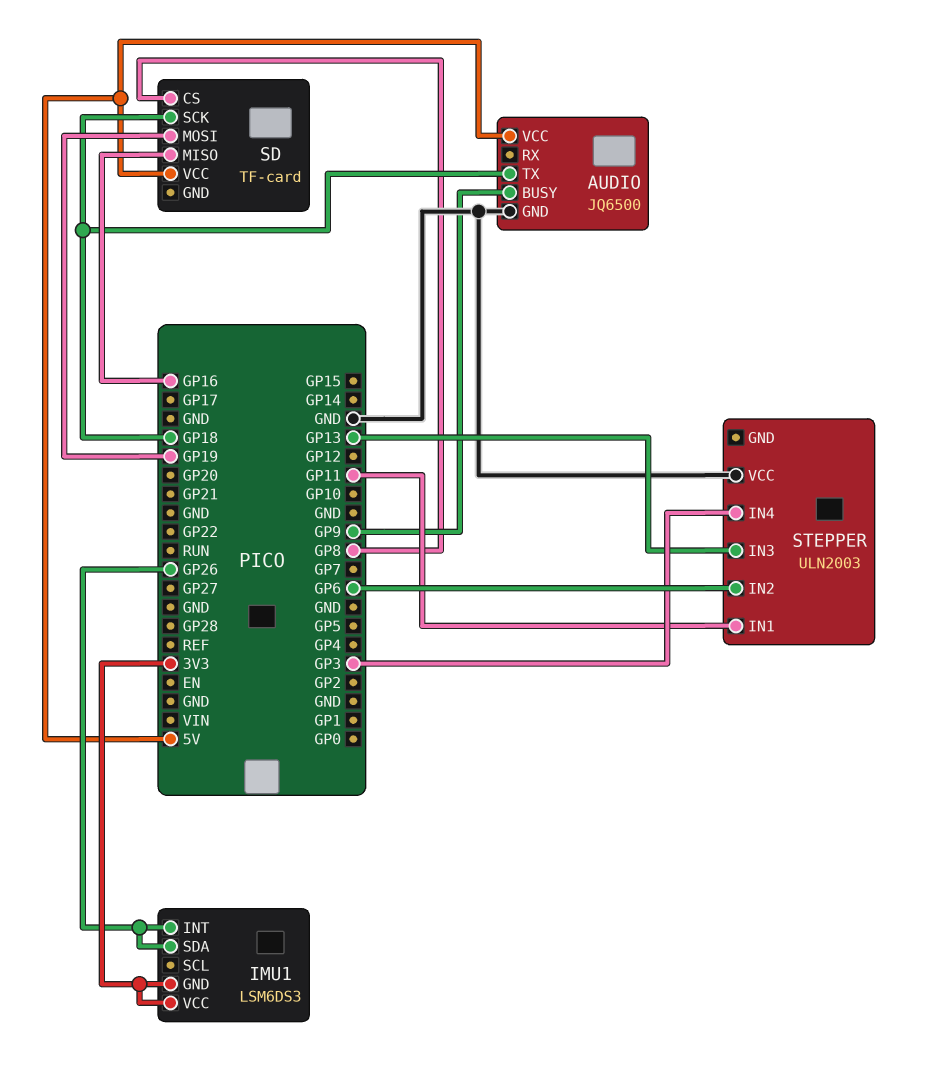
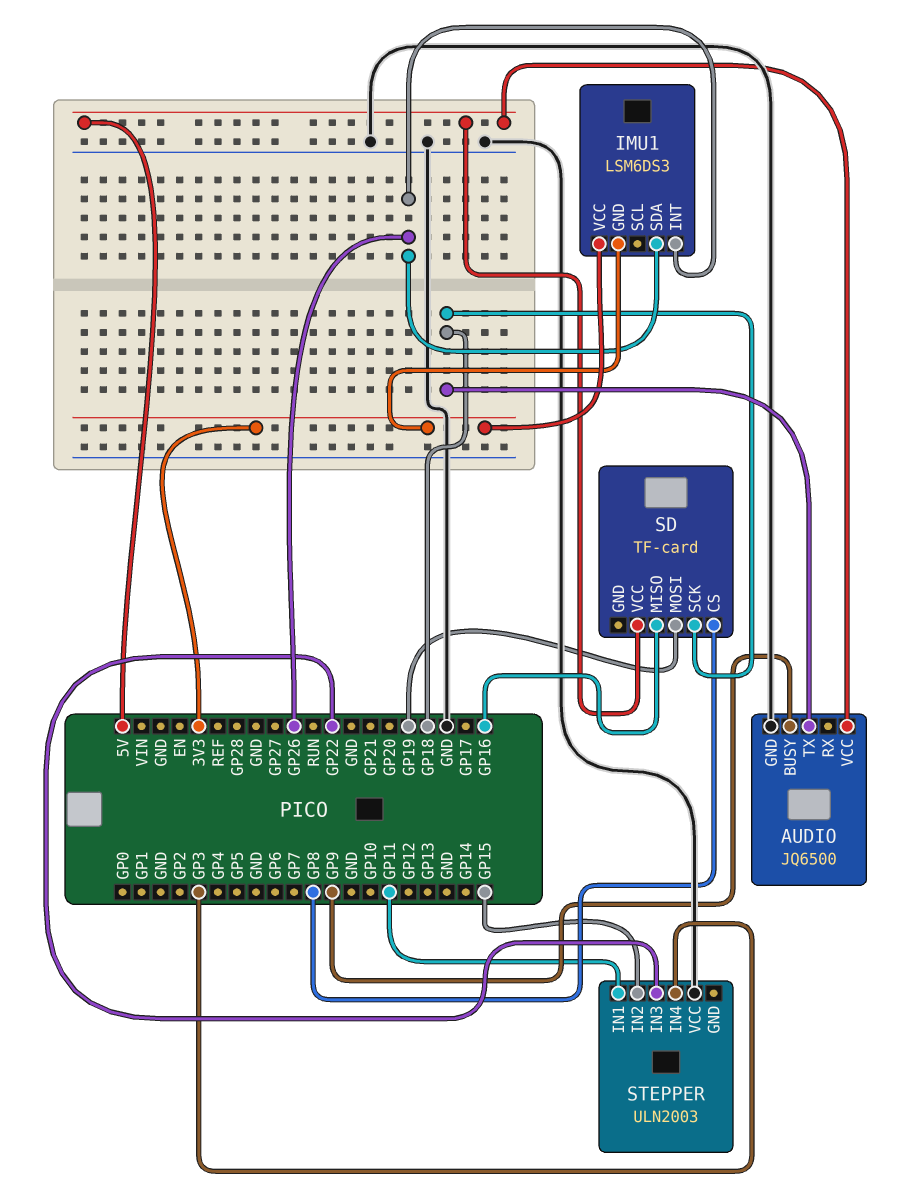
STEPPER pin IN2: GP6 -> GP15
STEPPER pin IN3: GP13 -> GP22

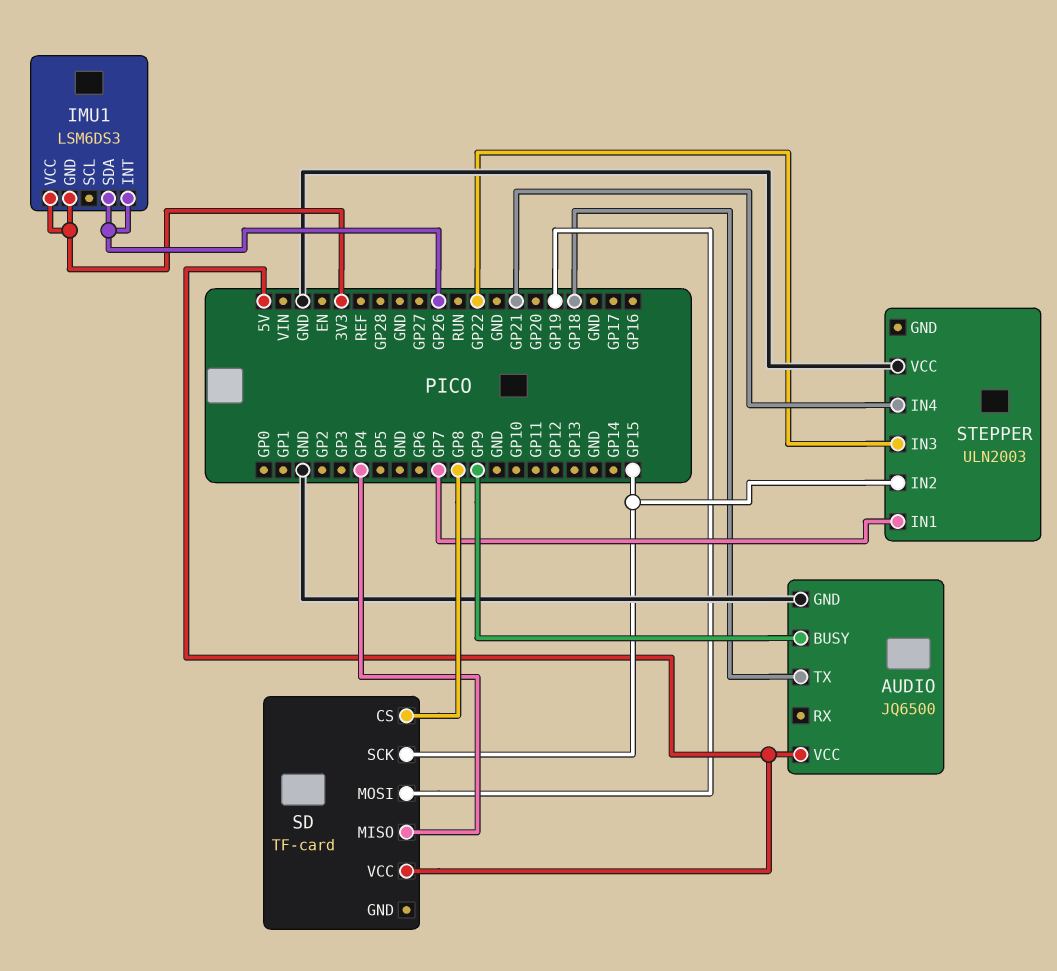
SD pin MISO: GP16 -> GP4
SD pin SCK: GP18 -> GP15
STEPPER pin IN1: GP11 -> GP7
STEPPER pin IN4: GP3 -> GP21

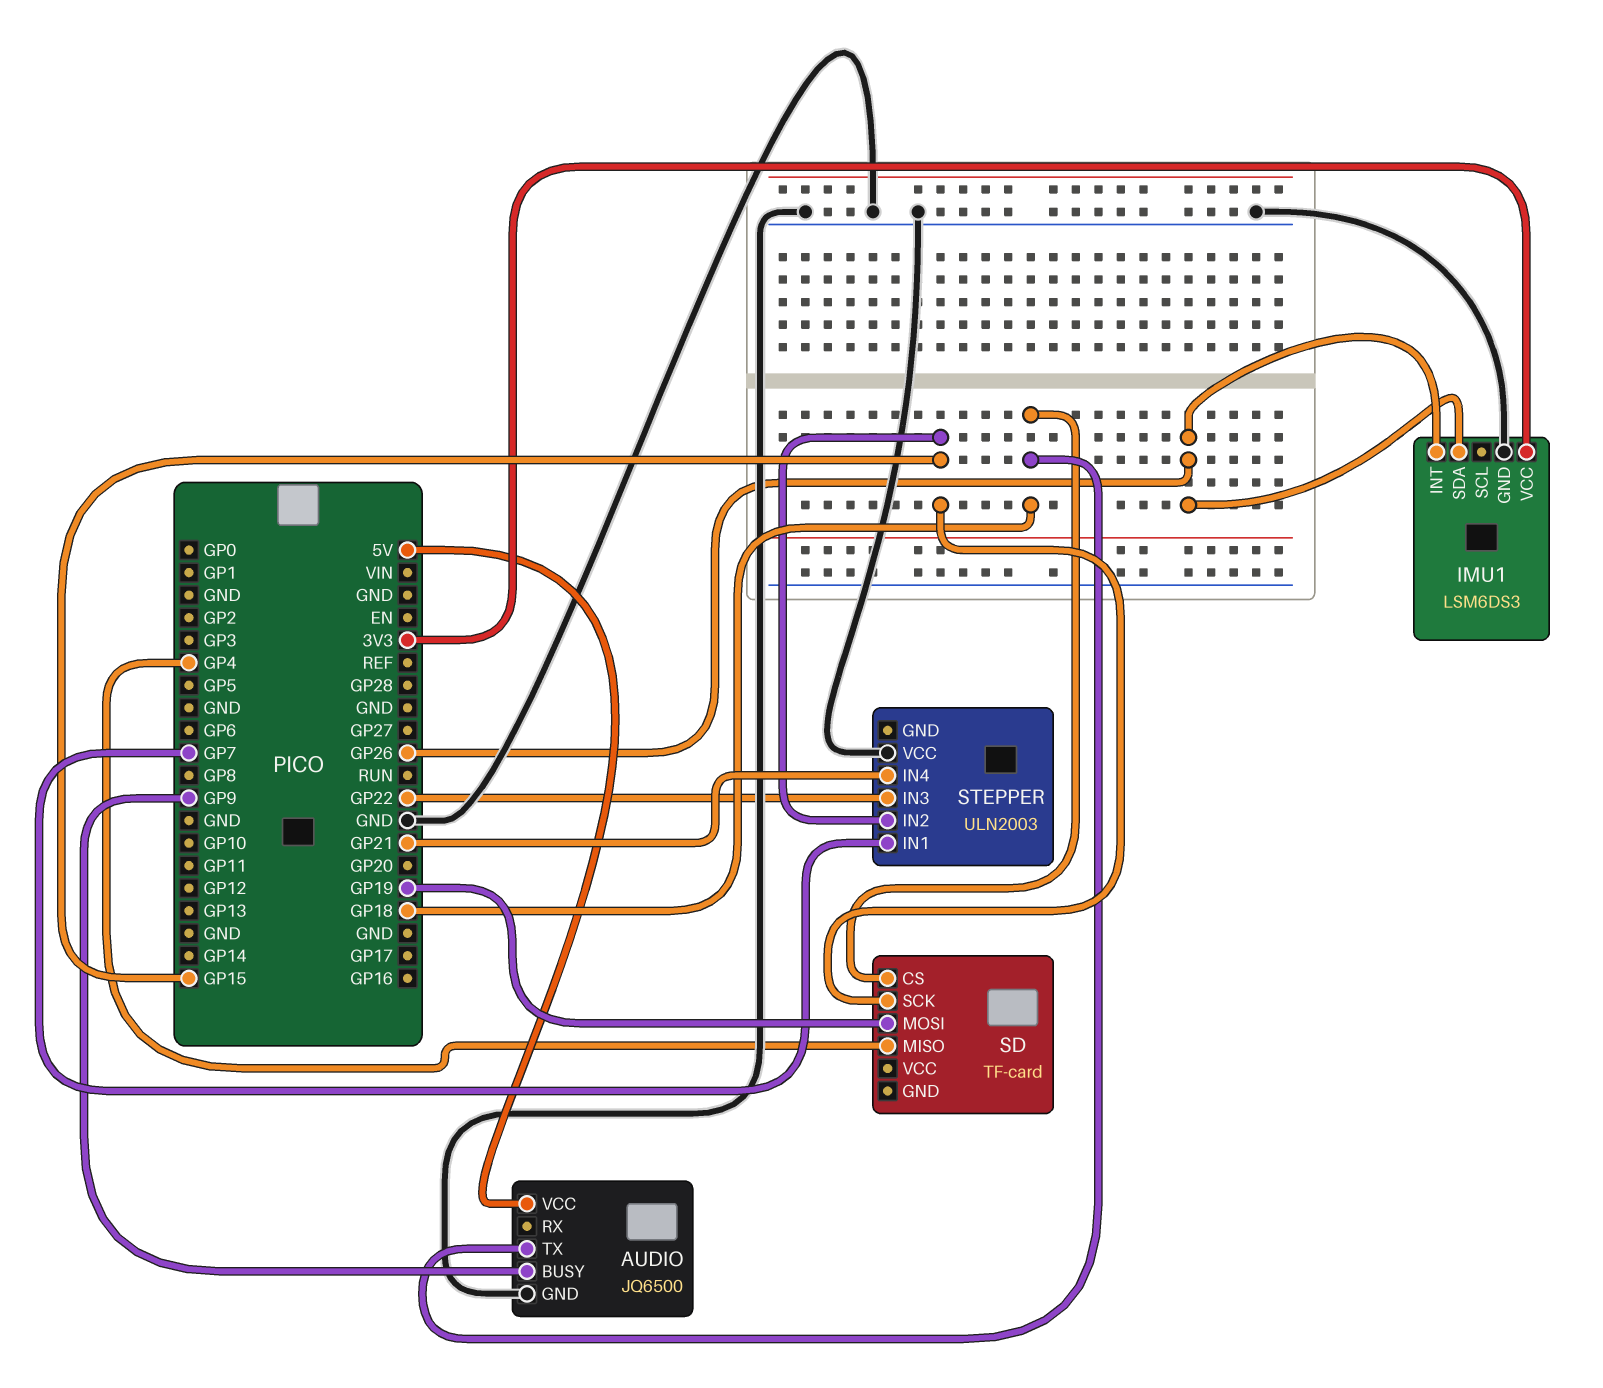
IMU1 pin GND: 3V3 -> GND
SD pin CS: GP8 -> GP18
SD pin VCC: 5V -> none

